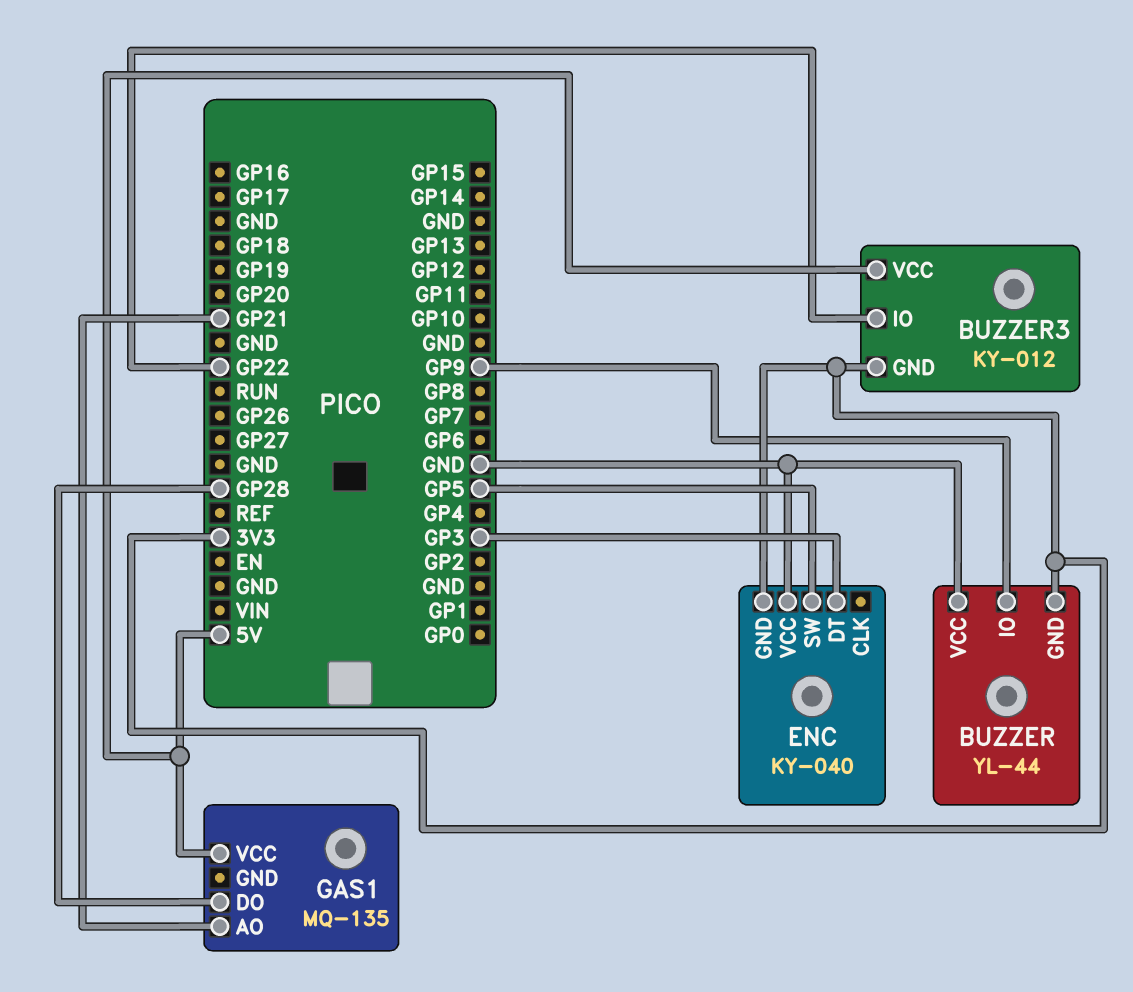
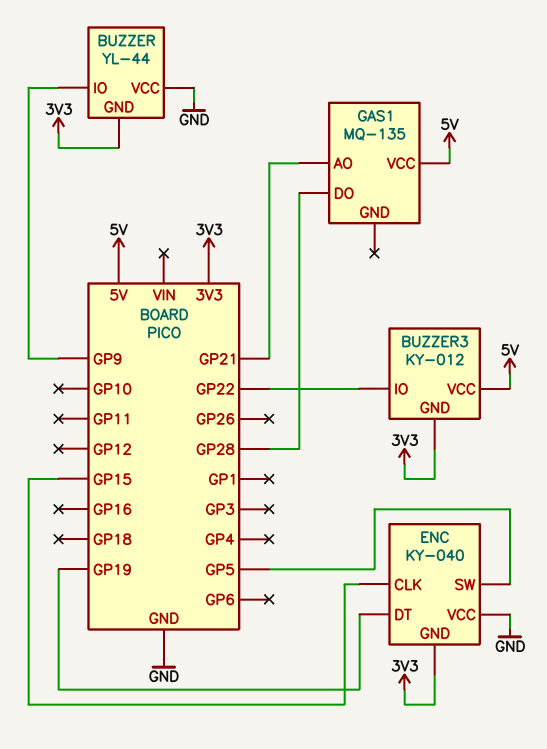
ENC pin CLK: none -> GP15
ENC pin DT: GP3 -> GP19

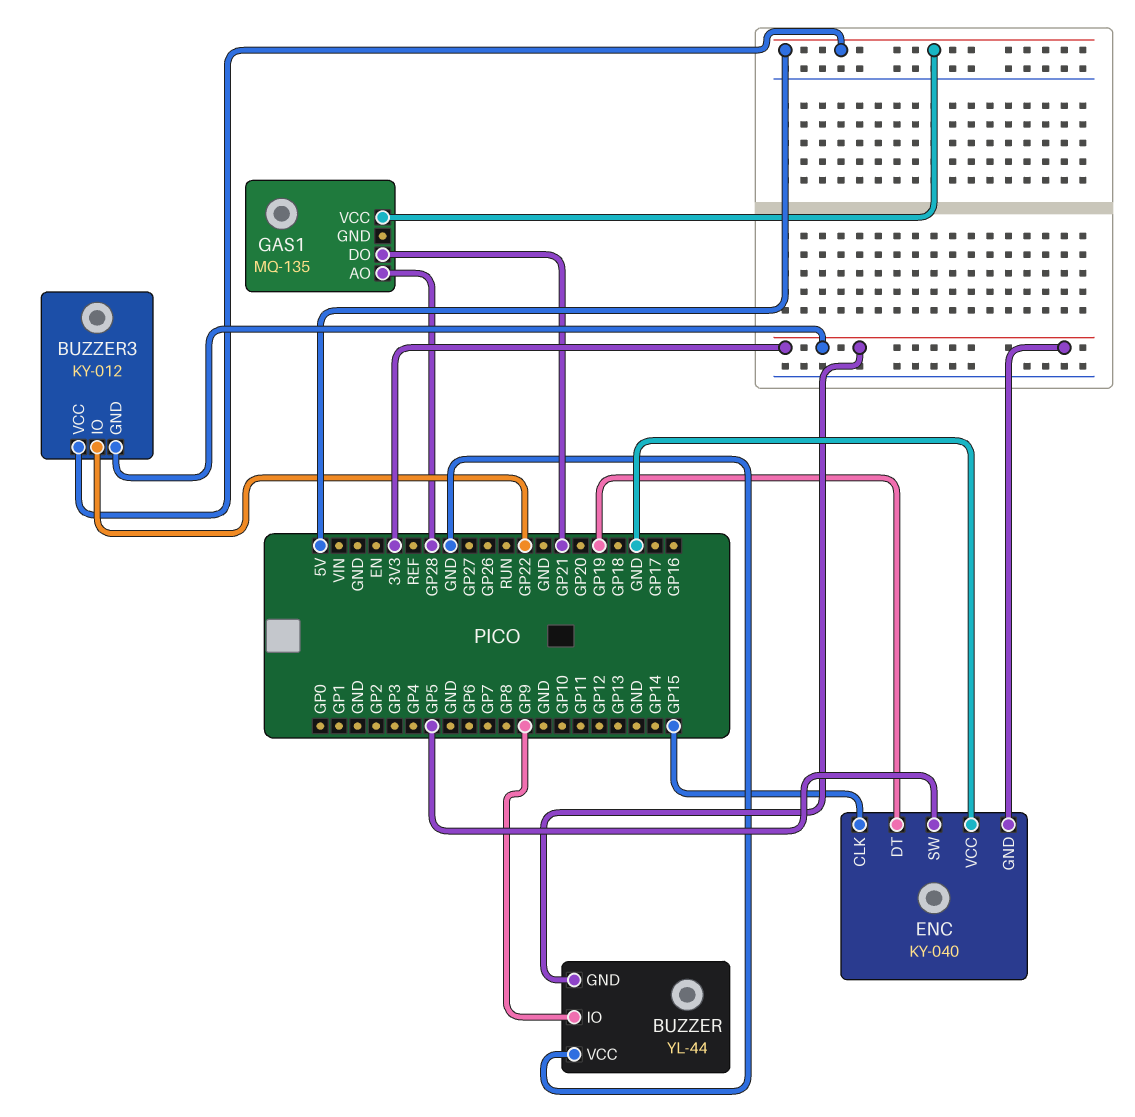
GAS1 pin AO: GP21 -> GP28
GAS1 pin DO: GP28 -> GP21

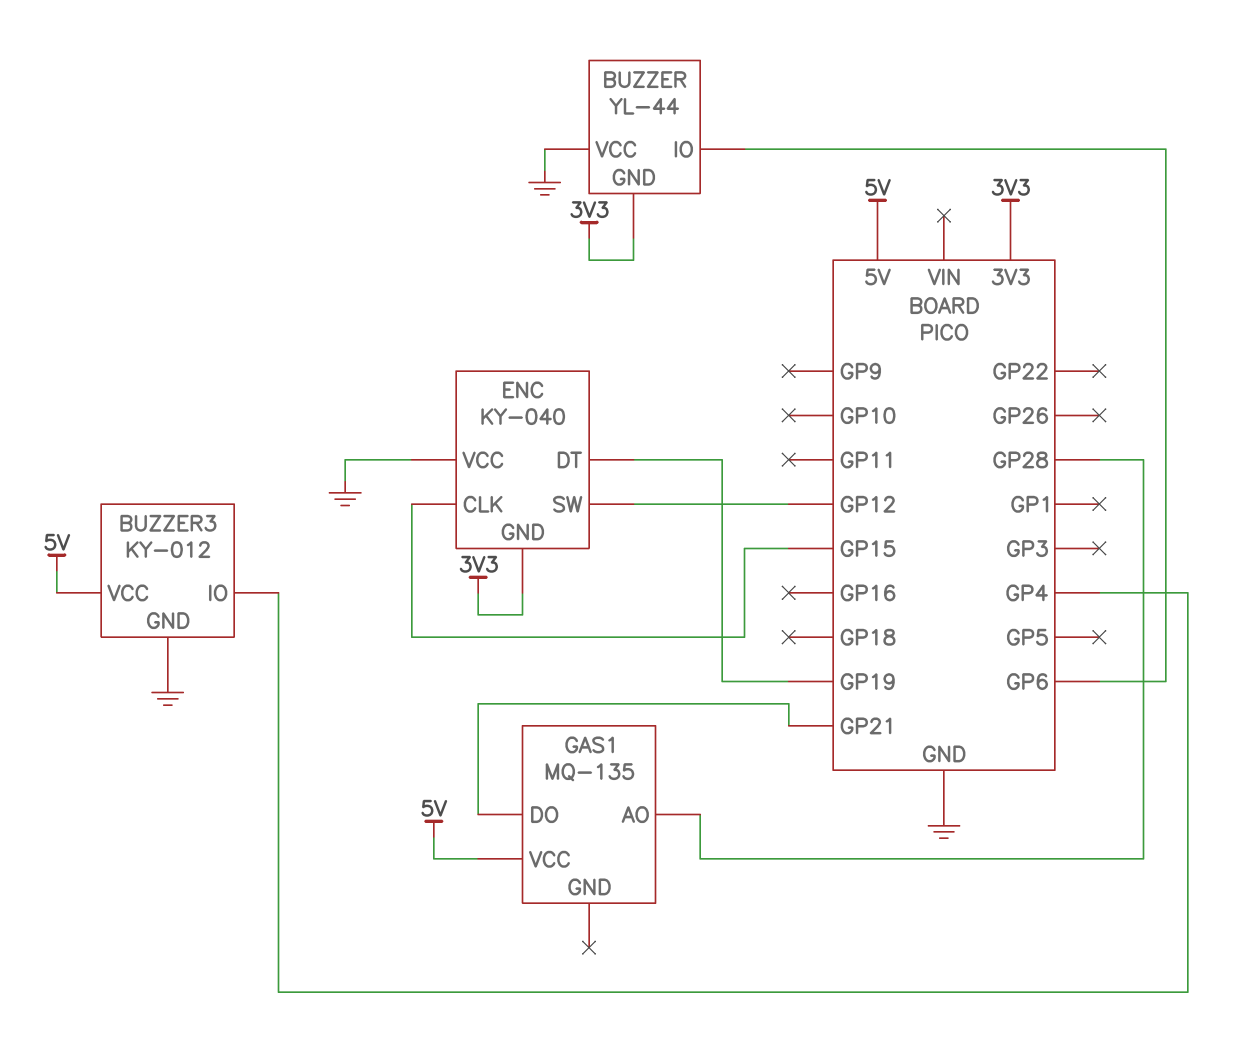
BUZZER pin IO: GP9 -> GP6
BUZZER3 pin GND: 3V3 -> GND
BUZZER3 pin IO: GP22 -> GP4
ENC pin SW: GP5 -> GP12

